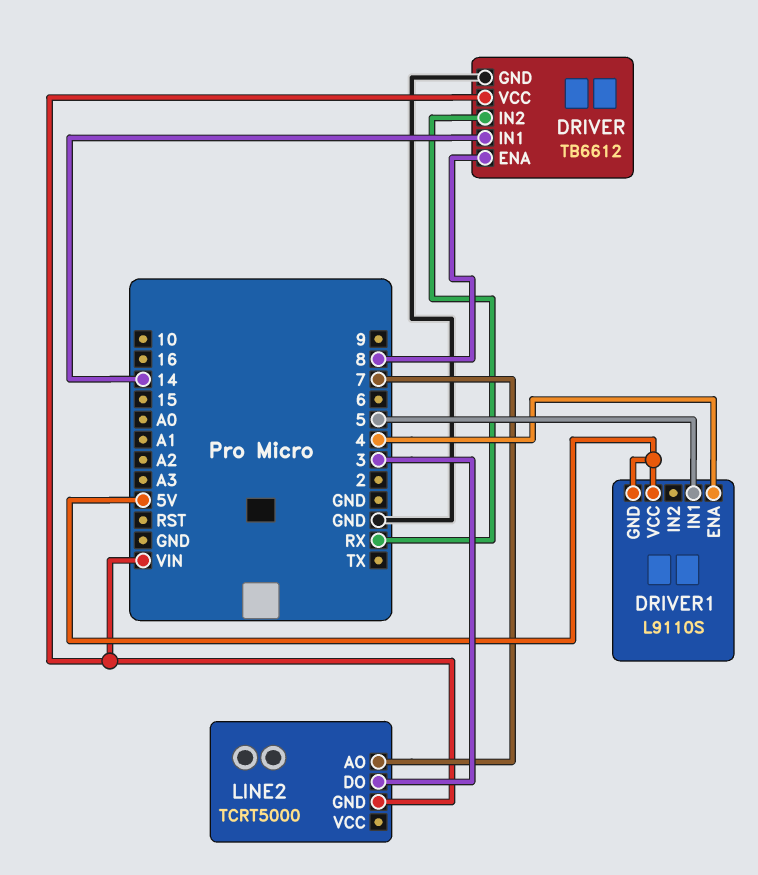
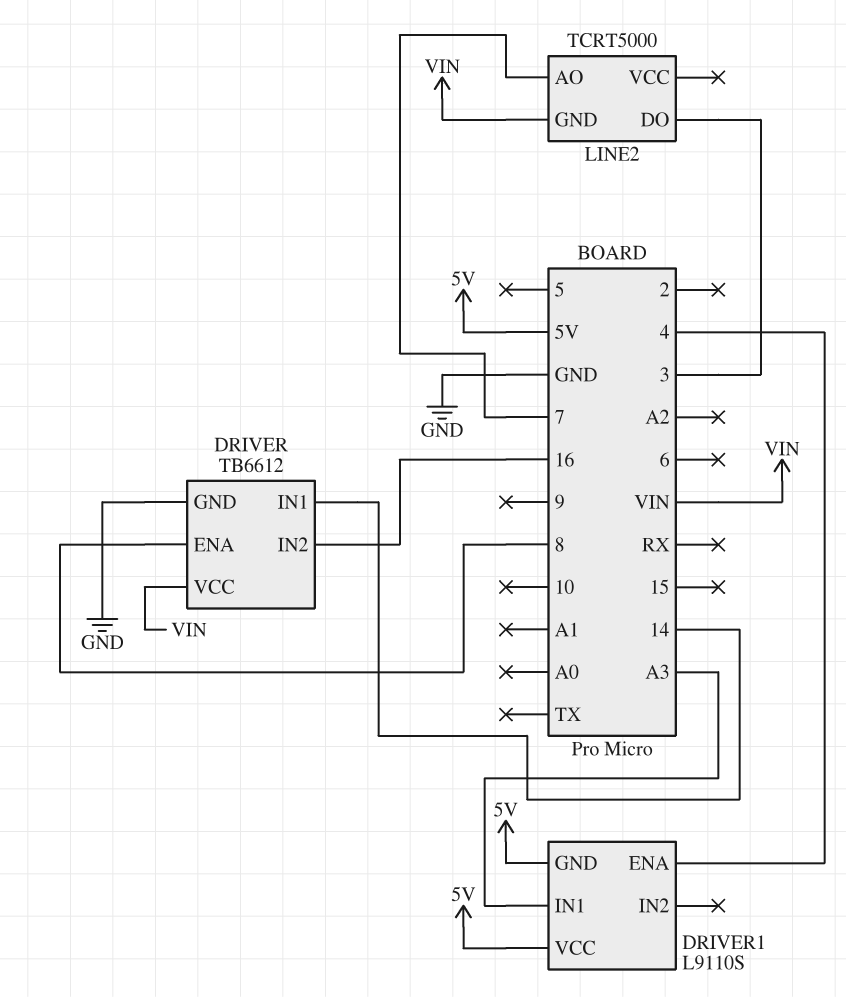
DRIVER pin IN2: RX -> 16
DRIVER1 pin IN1: 5 -> A3

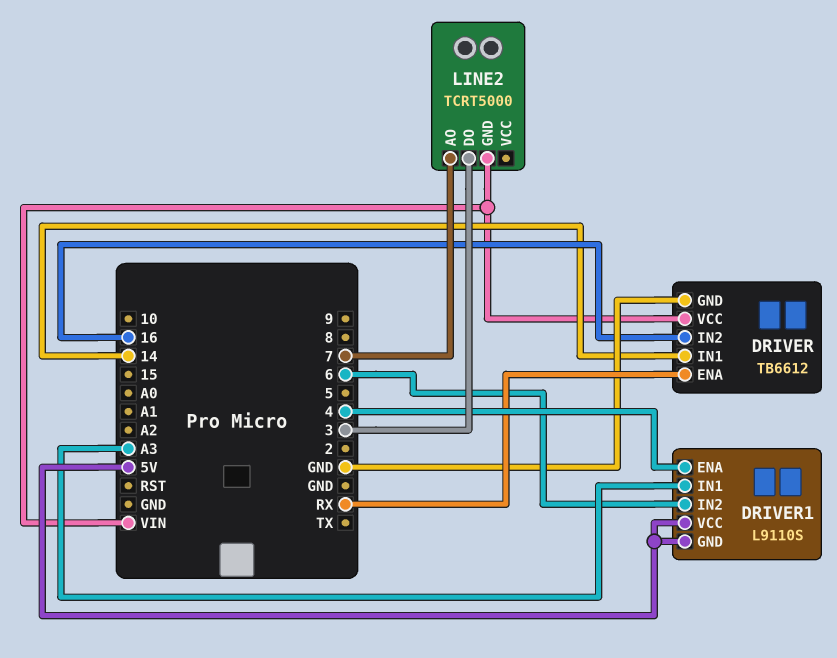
DRIVER pin ENA: 8 -> RX
DRIVER1 pin IN2: none -> 6

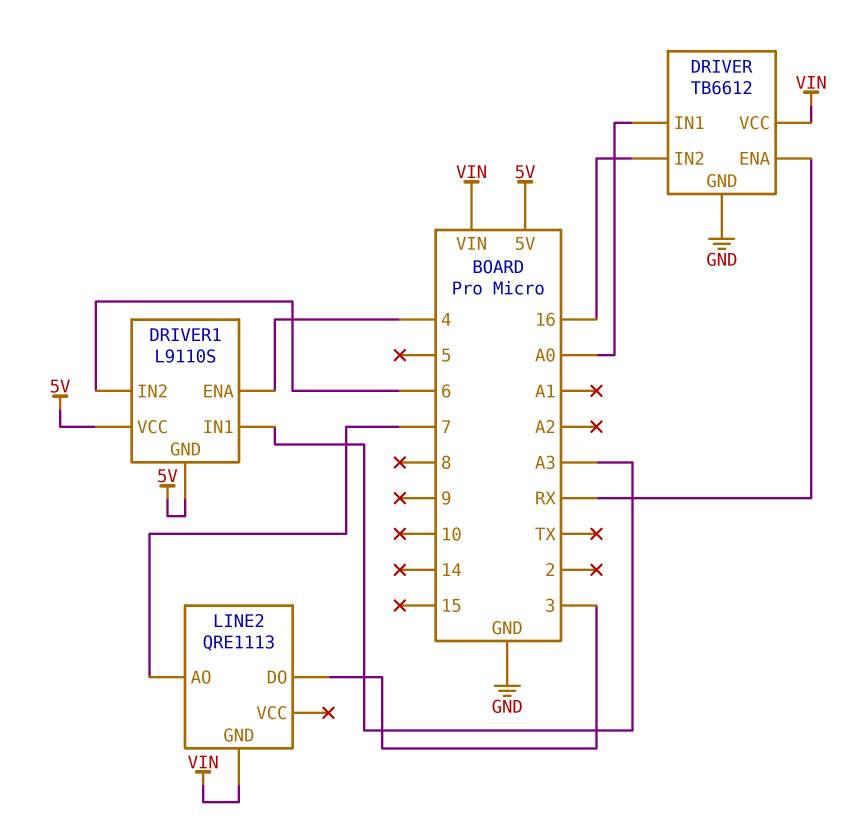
DRIVER pin IN1: 14 -> A0
LINE2: TCRT5000 -> QRE1113

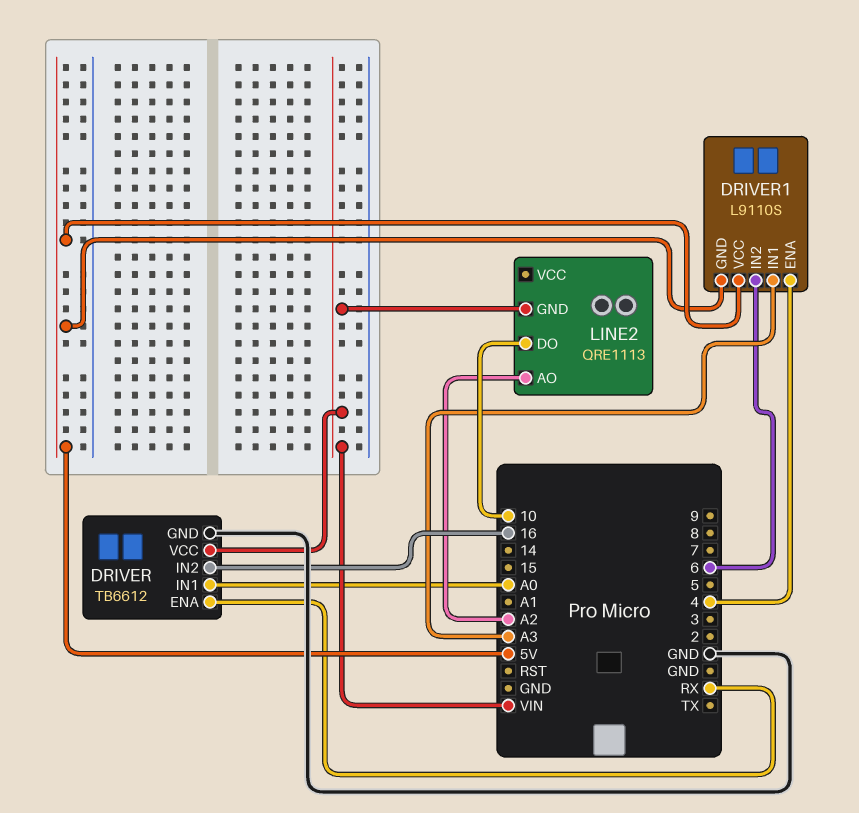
LINE2 pin AO: 7 -> A2
LINE2 pin DO: 3 -> 10

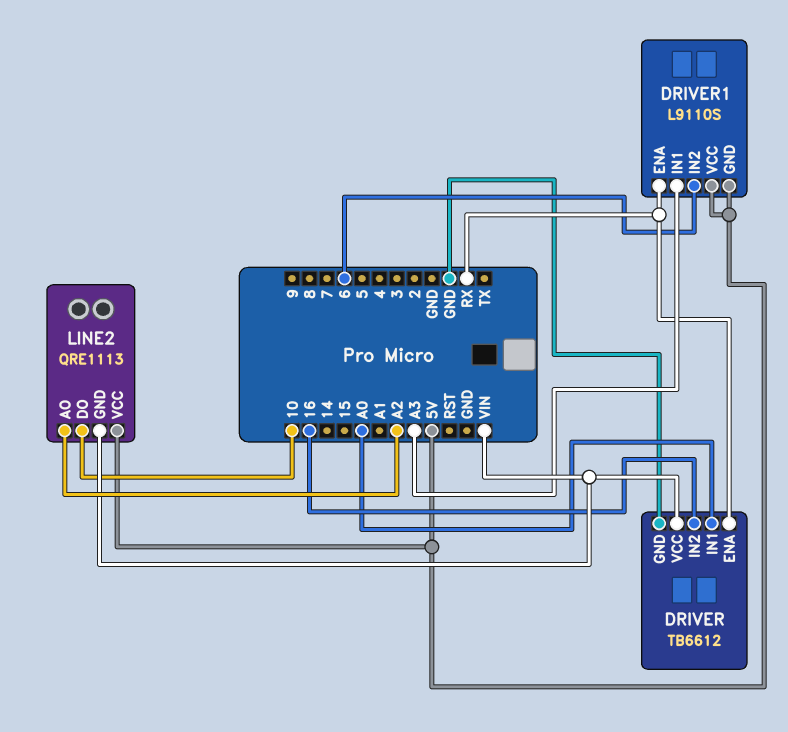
DRIVER1 pin ENA: 4 -> RX
LINE2 pin VCC: none -> 5V

